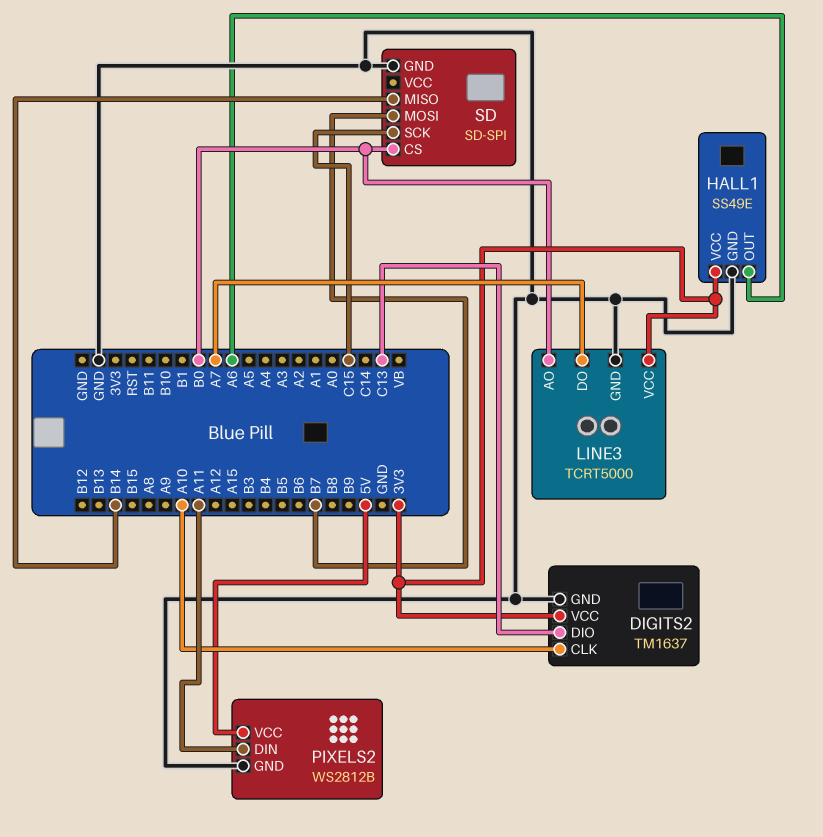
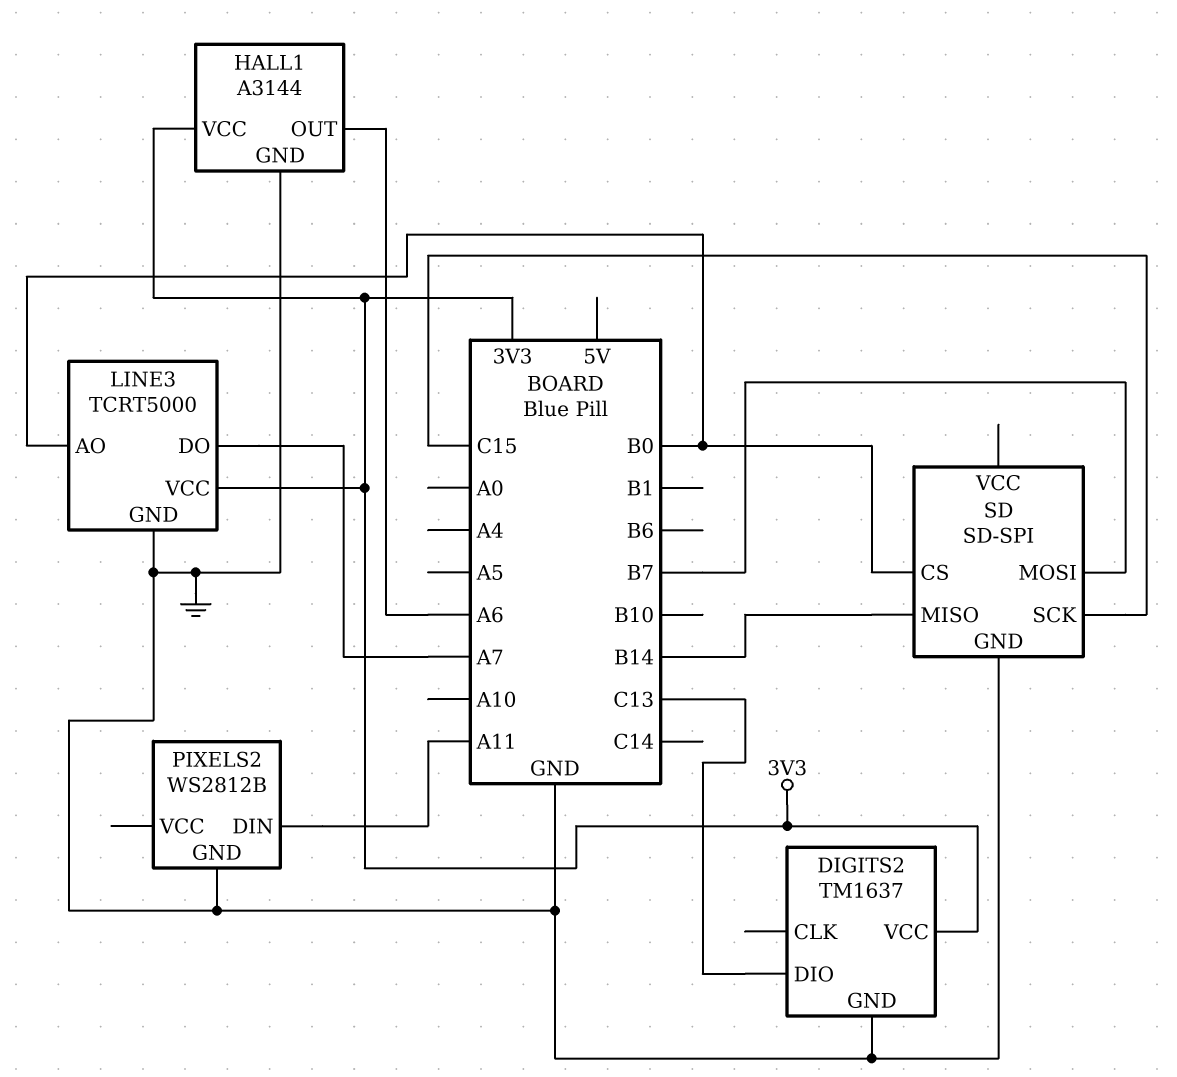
DIGITS2 pin CLK: A10 -> none
HALL1: SS49E -> A3144
PIXELS2 pin VCC: 5V -> none

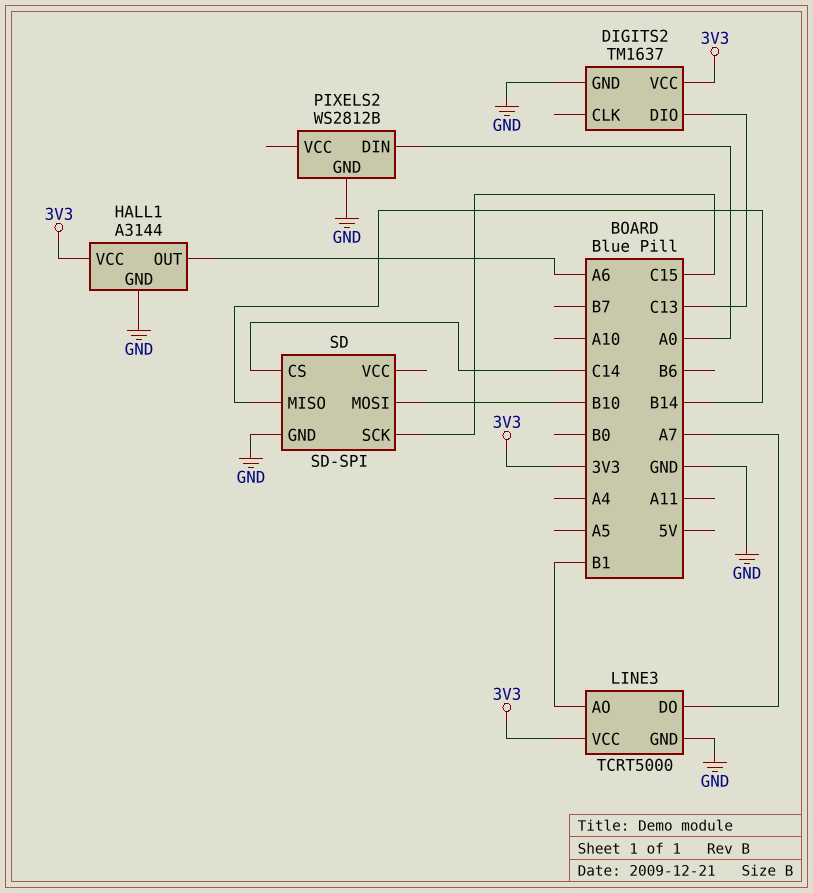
LINE3 pin AO: B0 -> B1
PIXELS2 pin DIN: A11 -> A0
SD pin CS: B0 -> C14
SD pin MOSI: B7 -> B10

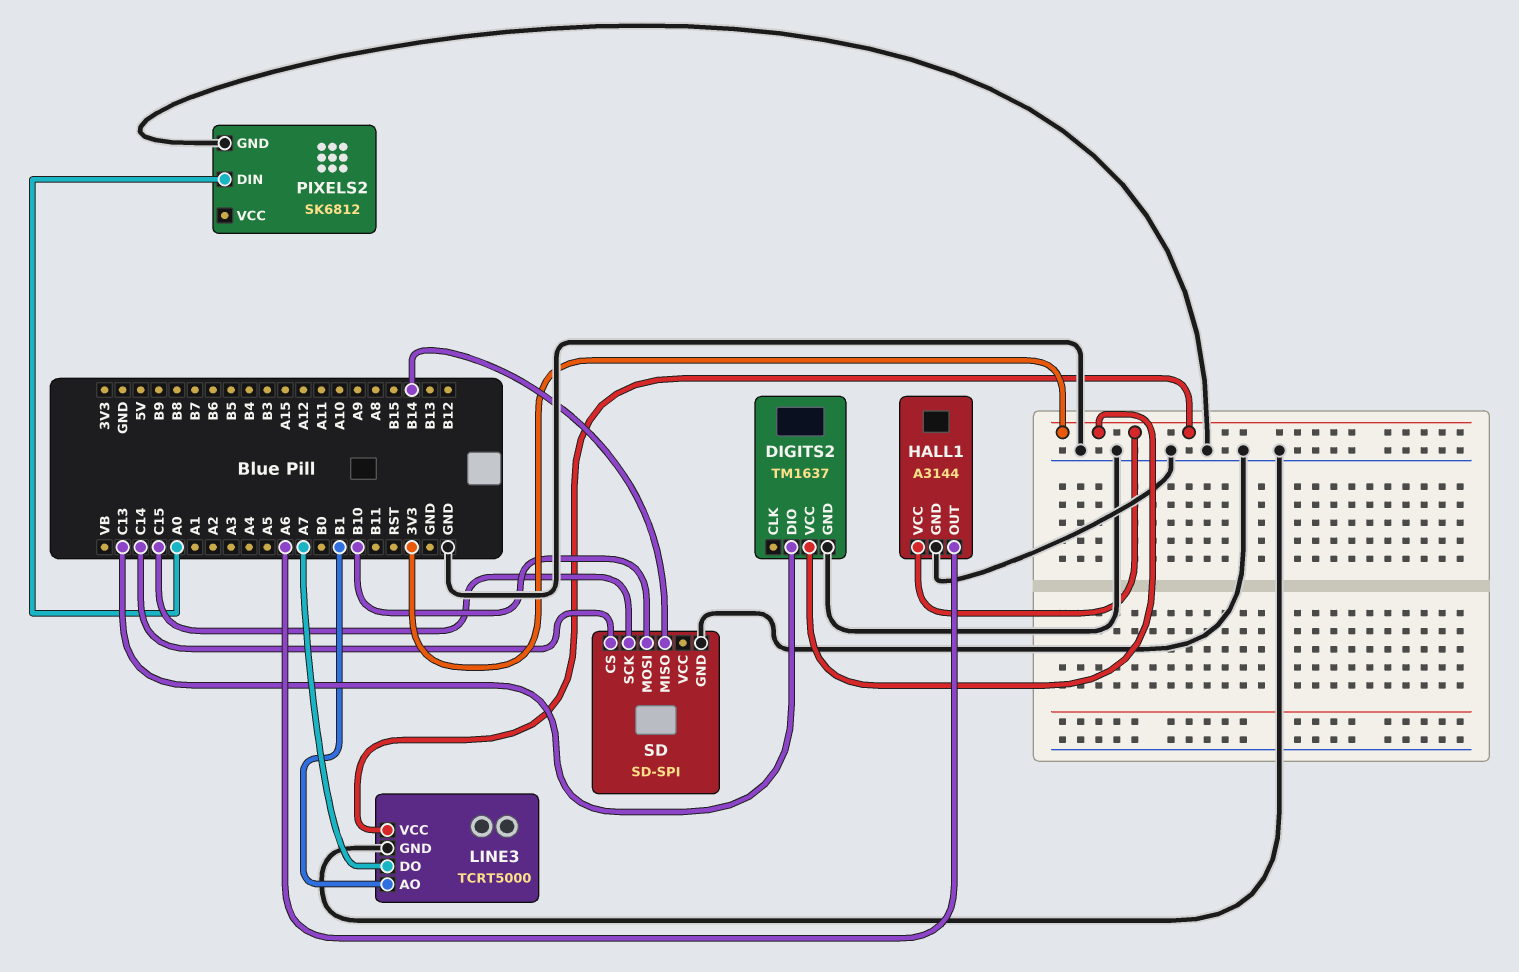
PIXELS2: WS2812B -> SK6812

